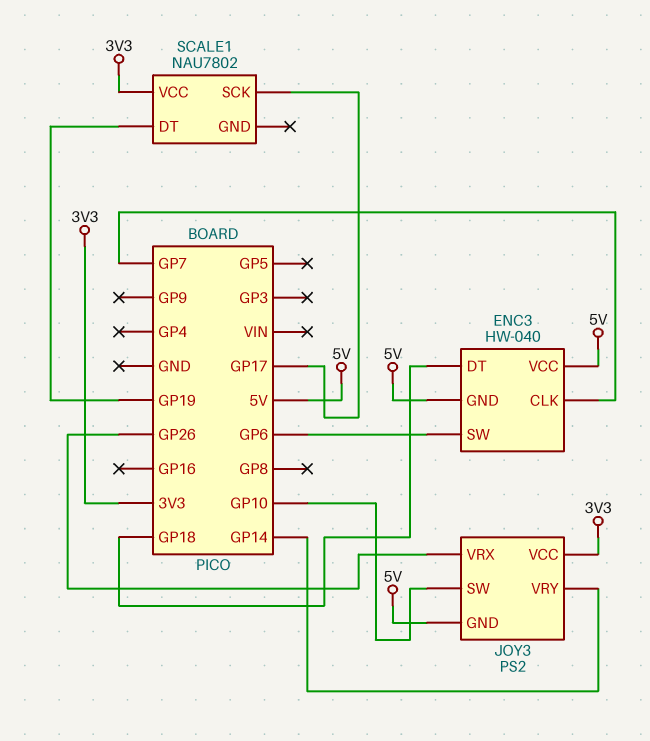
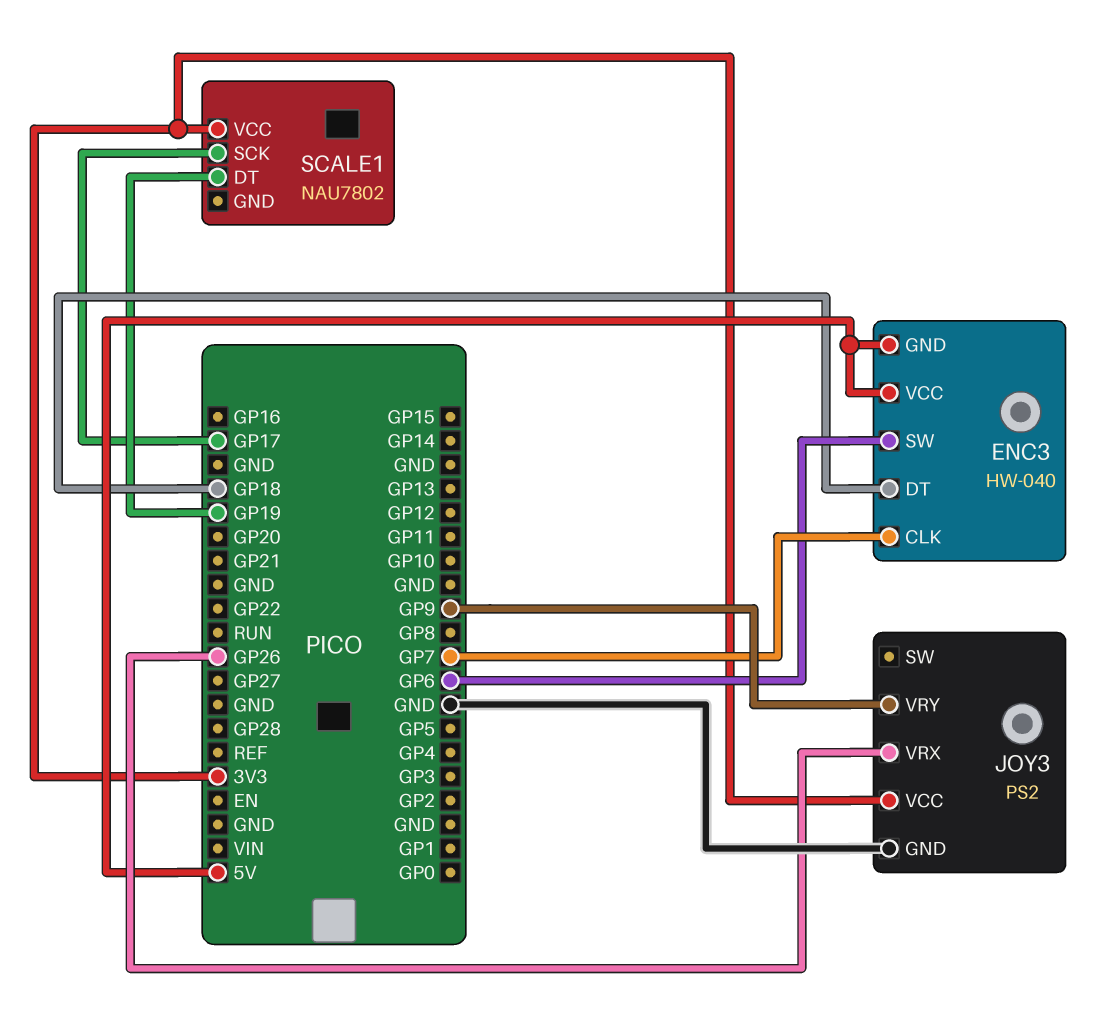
JOY3 pin GND: 5V -> GND
JOY3 pin SW: GP10 -> none
JOY3 pin VRY: GP14 -> GP9

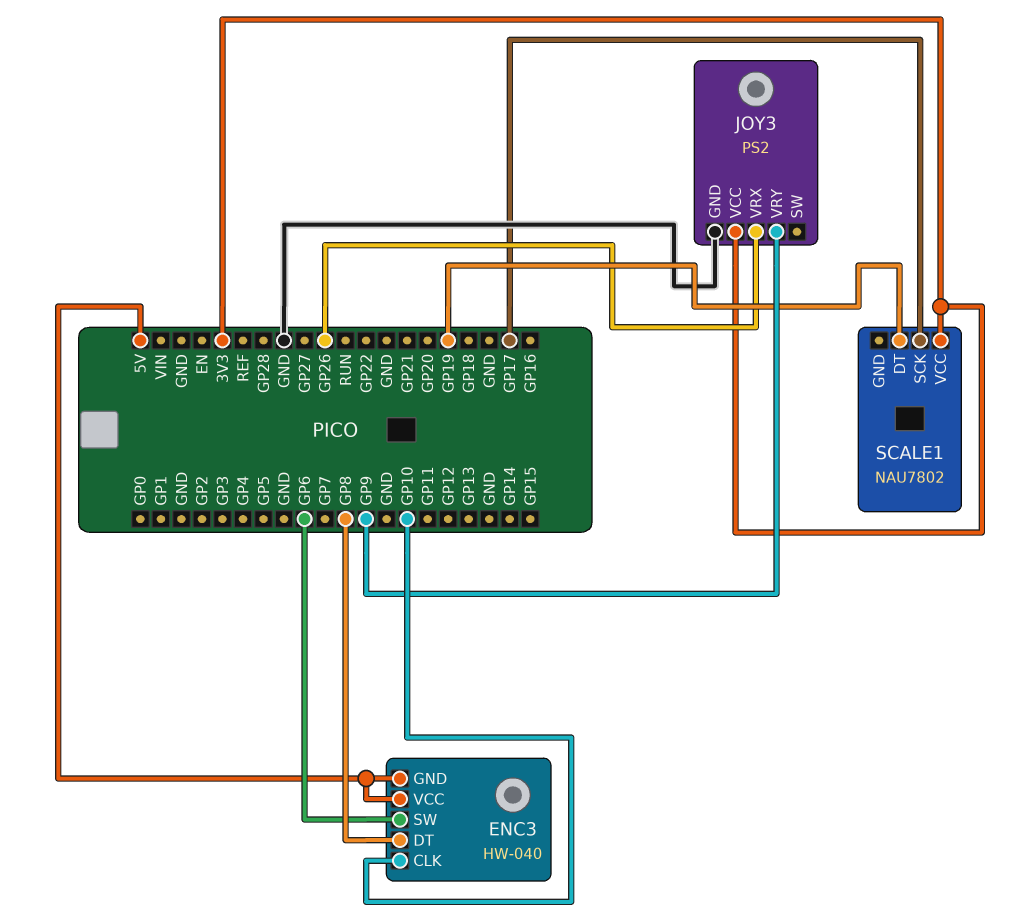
ENC3 pin CLK: GP7 -> GP10
ENC3 pin DT: GP18 -> GP8

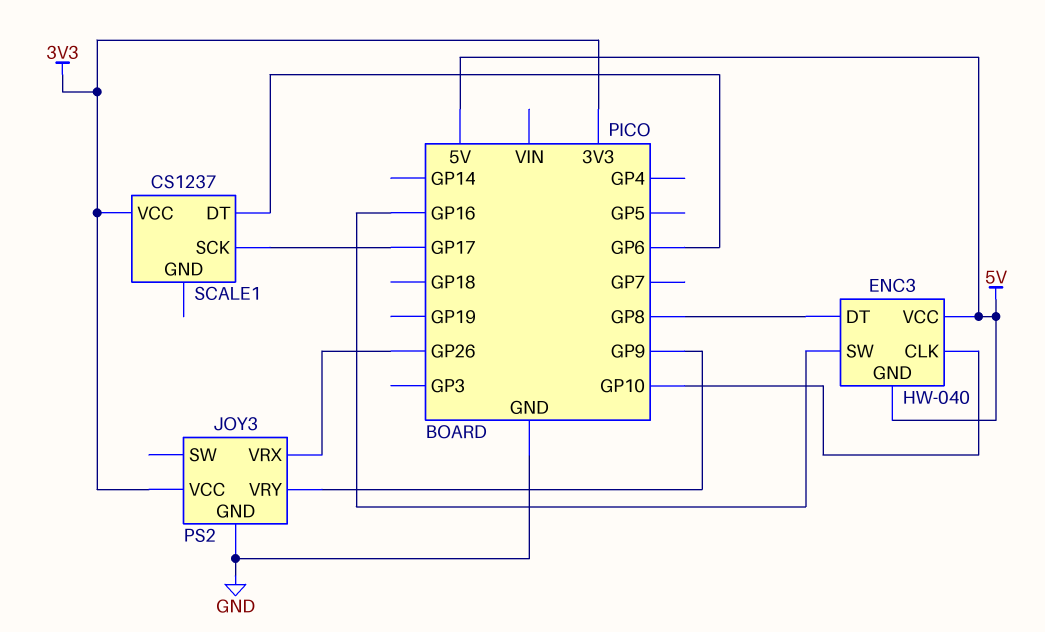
ENC3 pin SW: GP6 -> GP16
SCALE1: NAU7802 -> CS1237
SCALE1 pin DT: GP19 -> GP6

